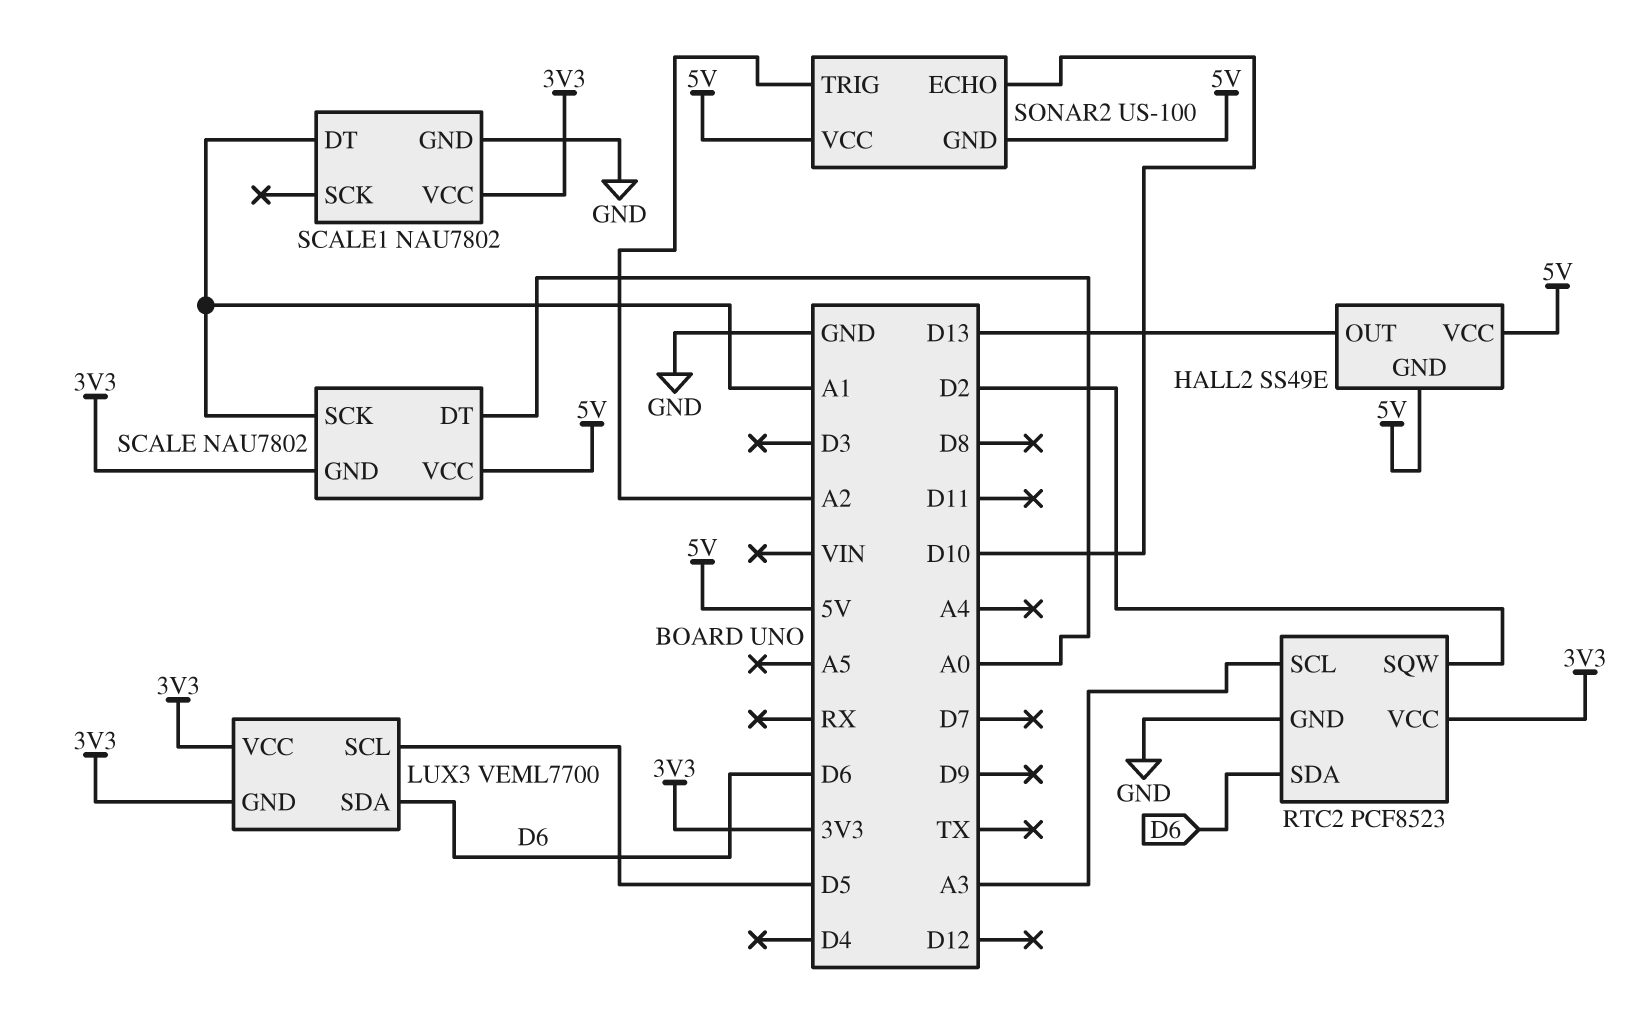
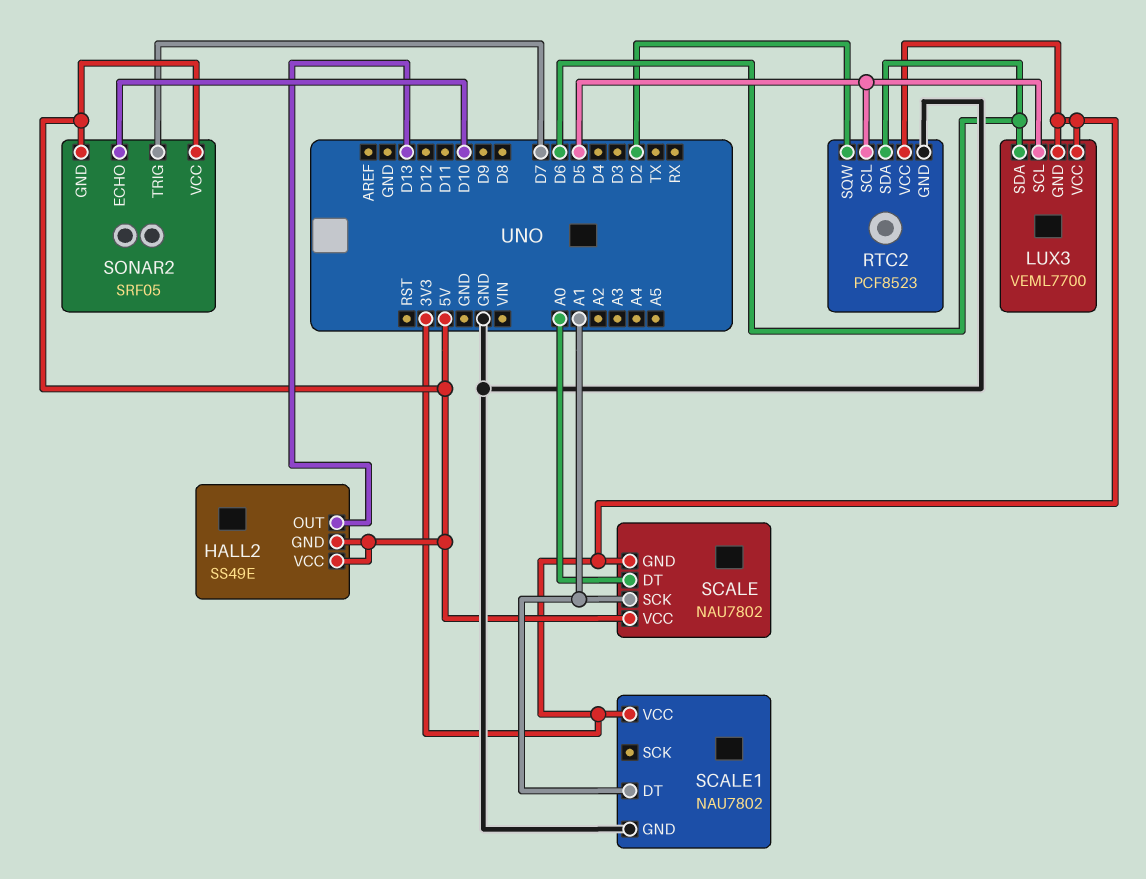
RTC2 pin SCL: A3 -> D5
SONAR2: US-100 -> SRF05
SONAR2 pin TRIG: A2 -> D7

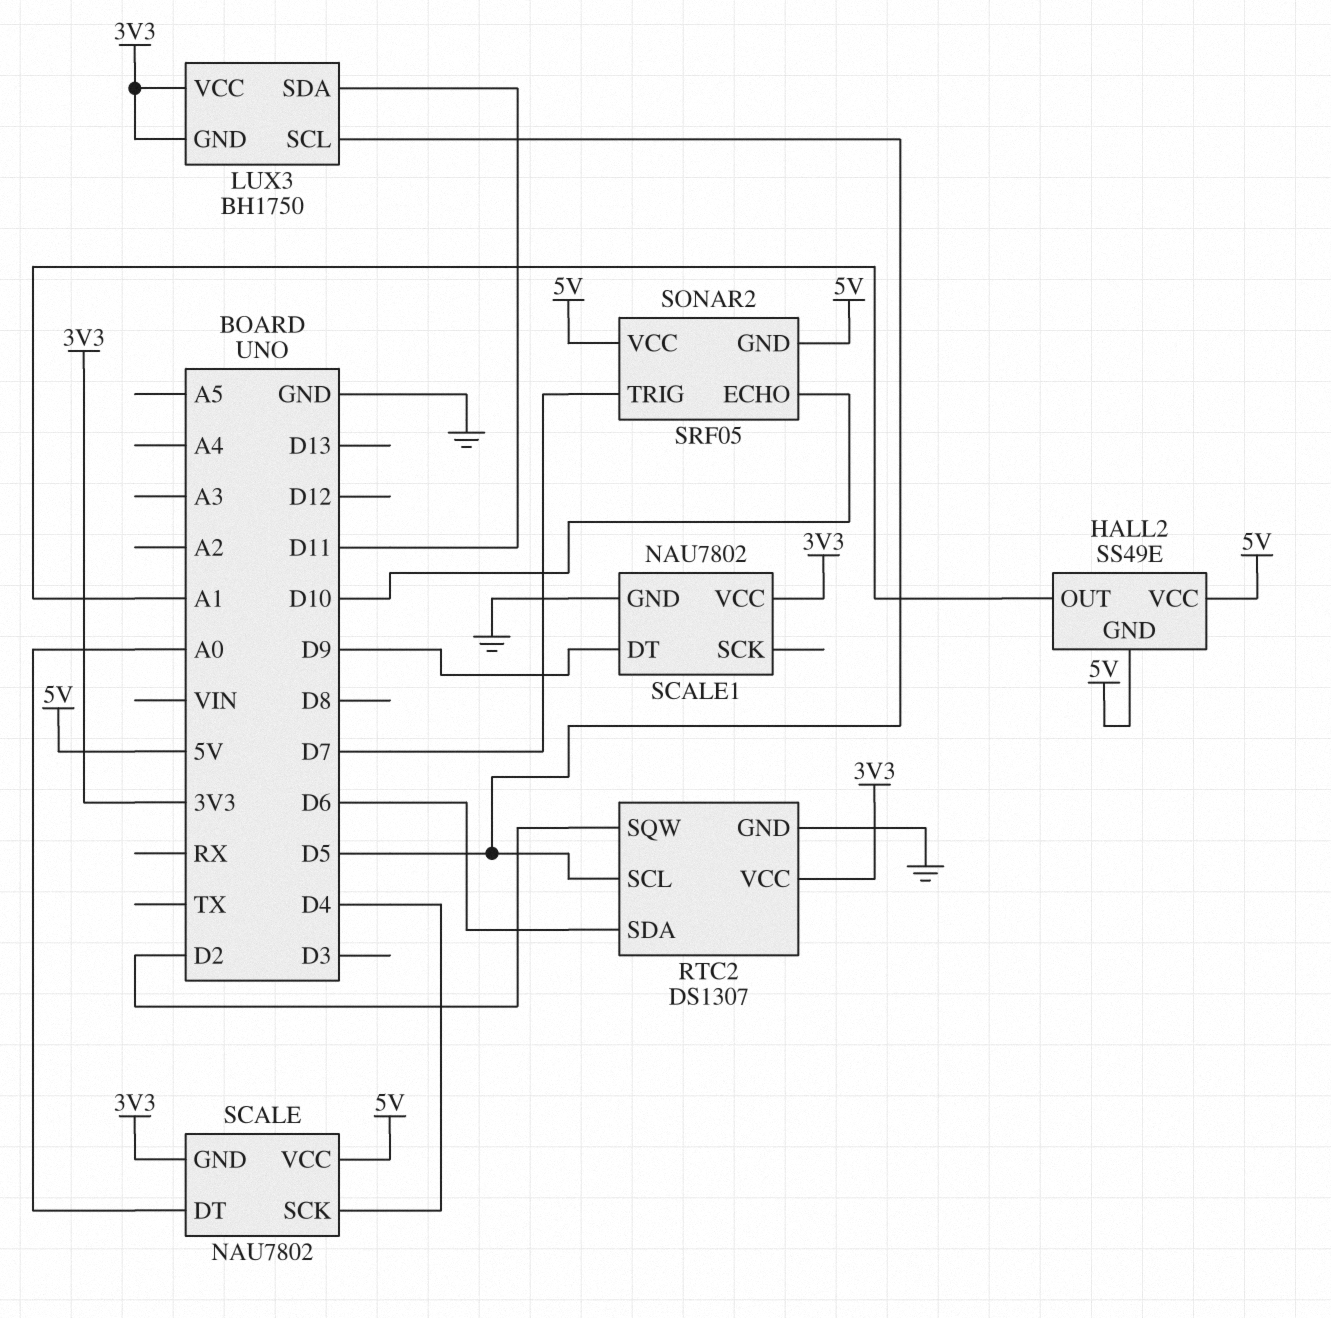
HALL2 pin OUT: D13 -> A1
LUX3: VEML7700 -> BH1750
LUX3 pin SDA: D6 -> D11
RTC2: PCF8523 -> DS1307
SCALE pin SCK: A1 -> D4
SCALE1 pin DT: A1 -> D9

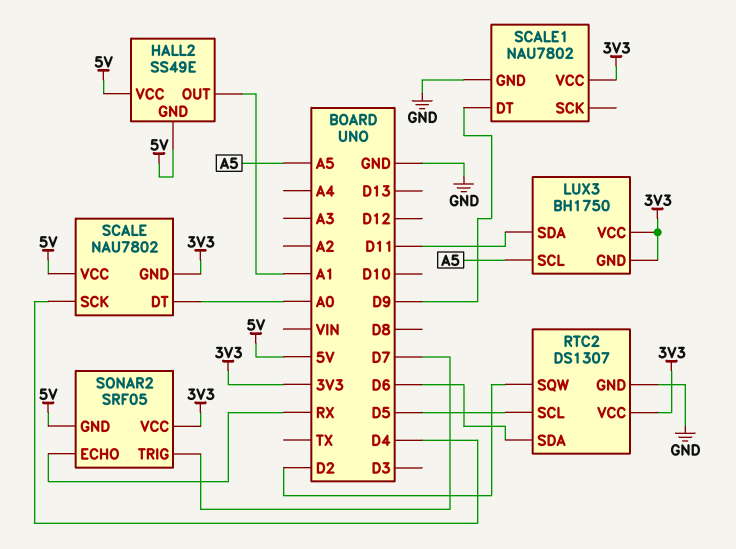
LUX3 pin SCL: D5 -> A5
SONAR2 pin ECHO: D10 -> RX
SONAR2 pin VCC: 5V -> 3V3

